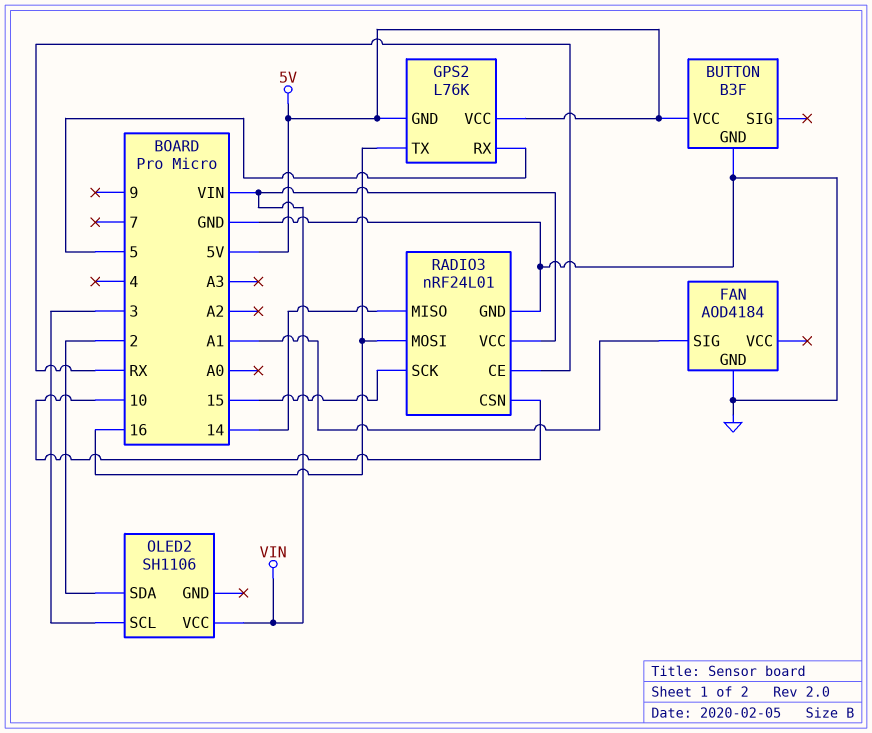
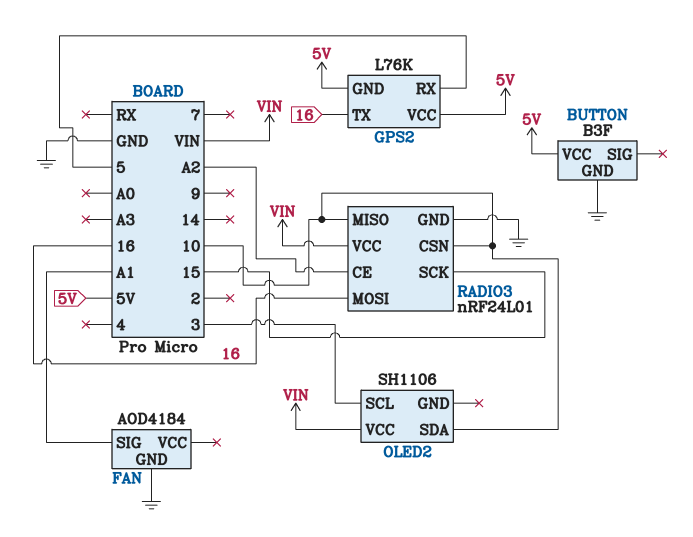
OLED2 pin SDA: 2 -> 10
RADIO3 pin CE: RX -> A2
RADIO3 pin MISO: 14 -> 10

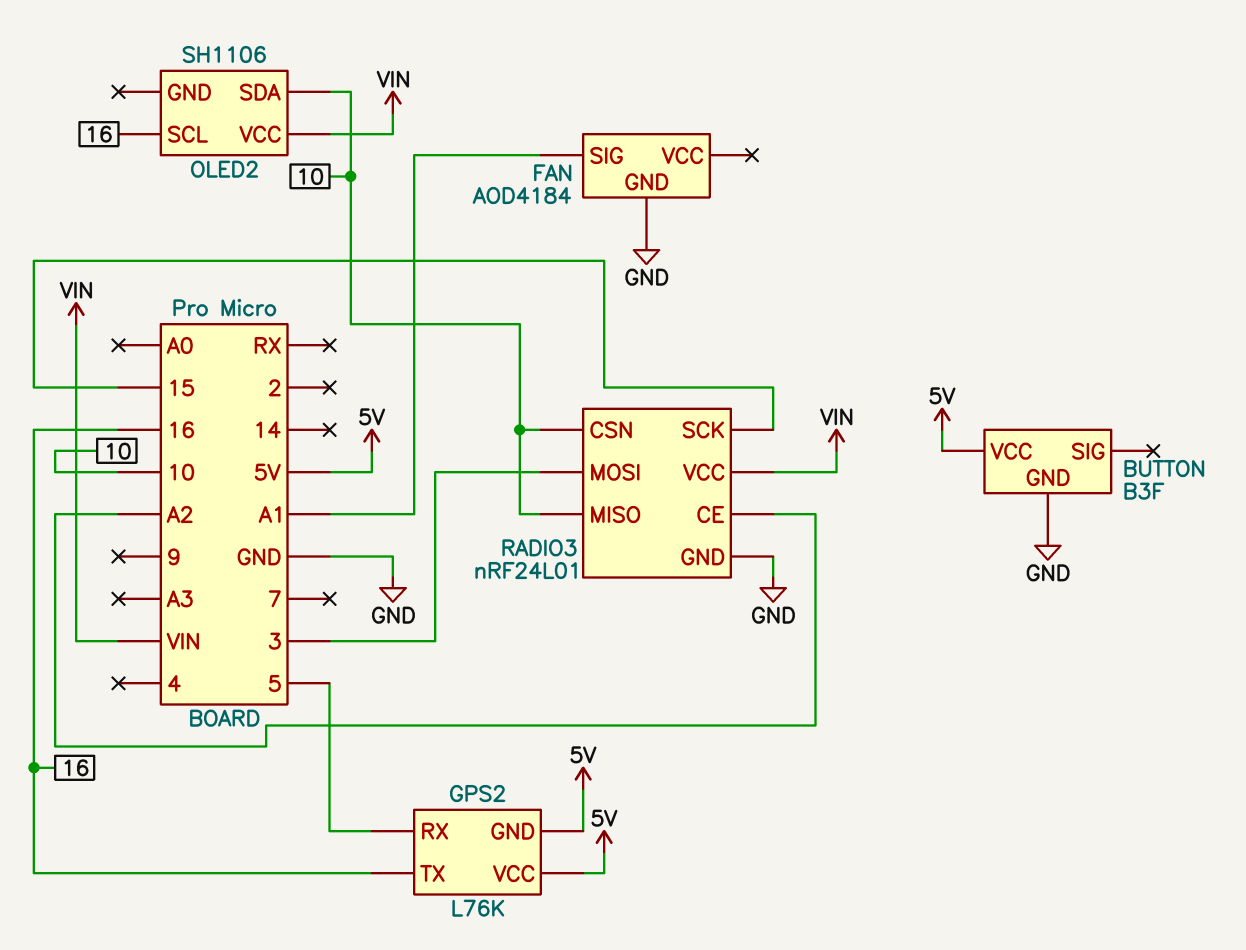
OLED2 pin SCL: 3 -> 16
RADIO3 pin MOSI: 16 -> 3

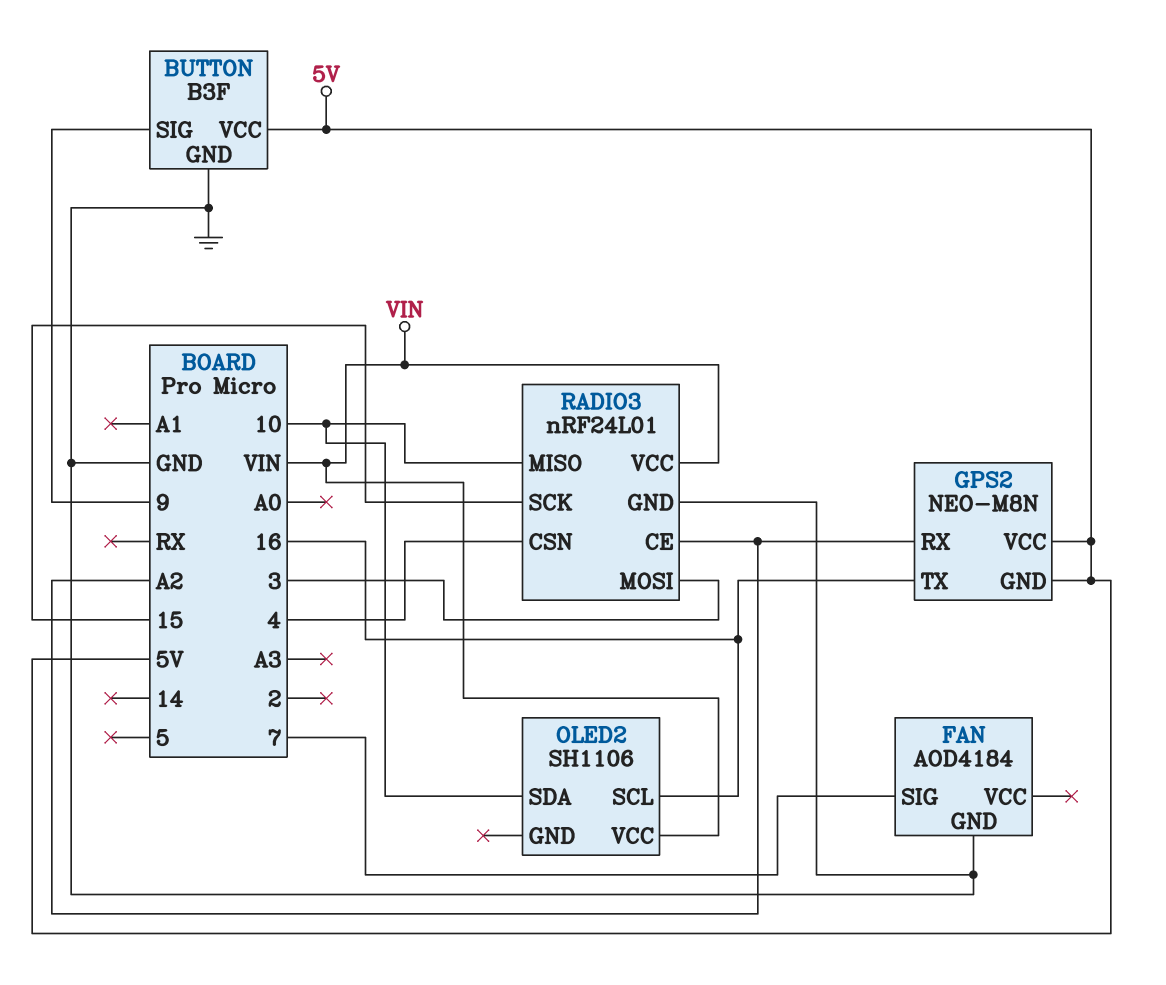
BUTTON pin SIG: none -> 9
FAN pin SIG: A1 -> 7
GPS2: L76K -> NEO-M8N
GPS2 pin RX: 5 -> A2
RADIO3 pin CSN: 10 -> 4

